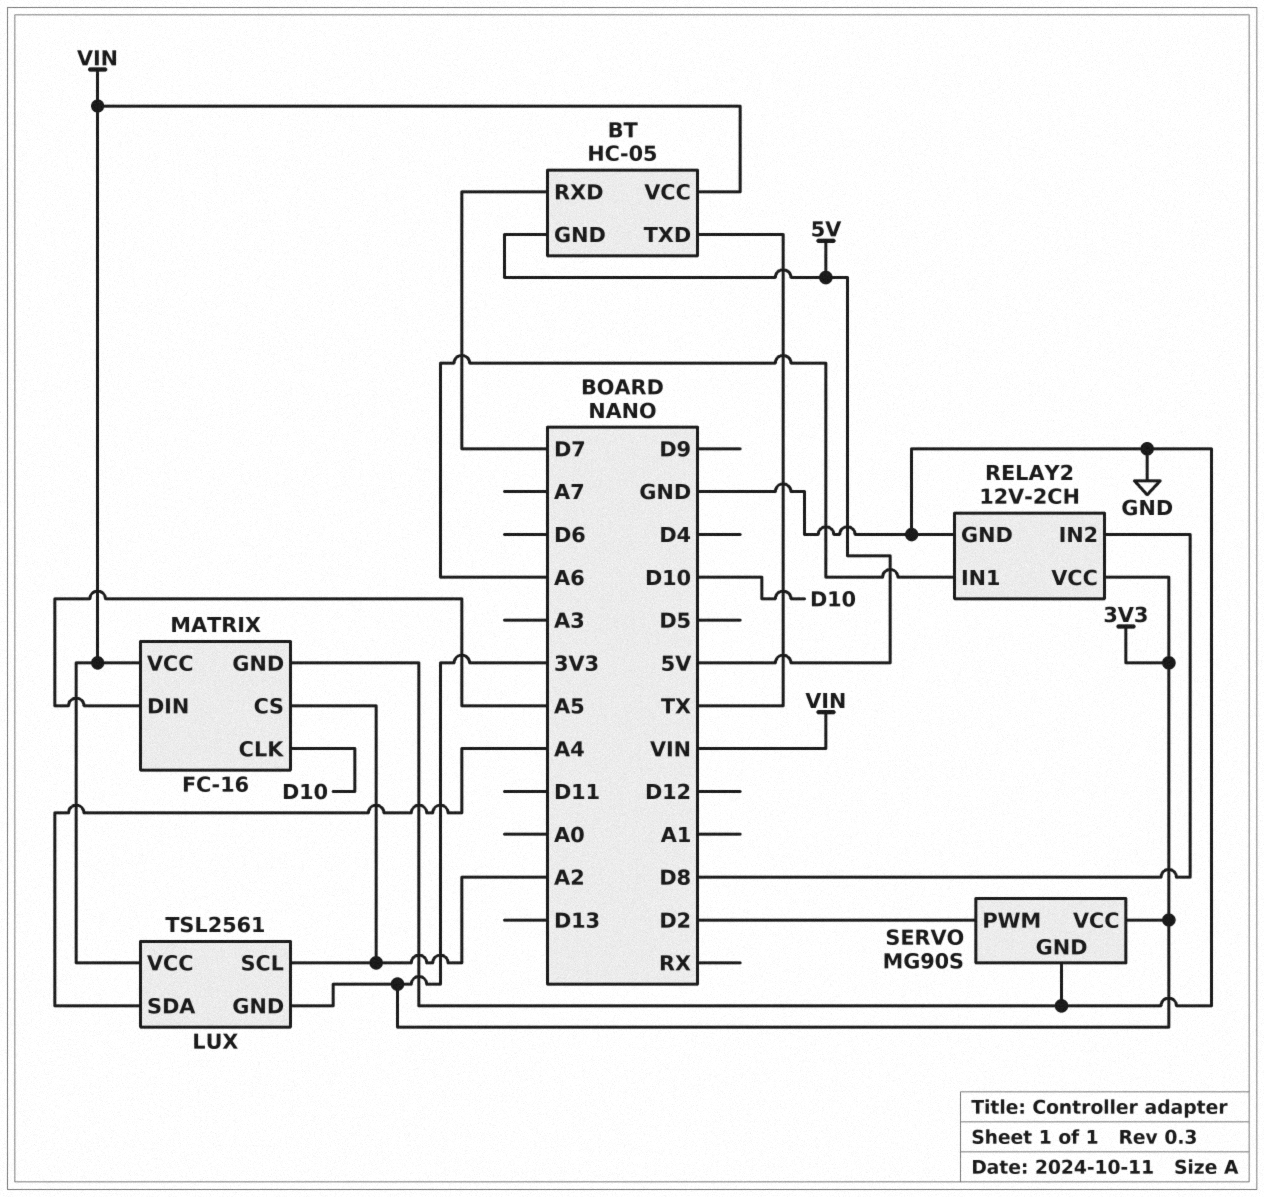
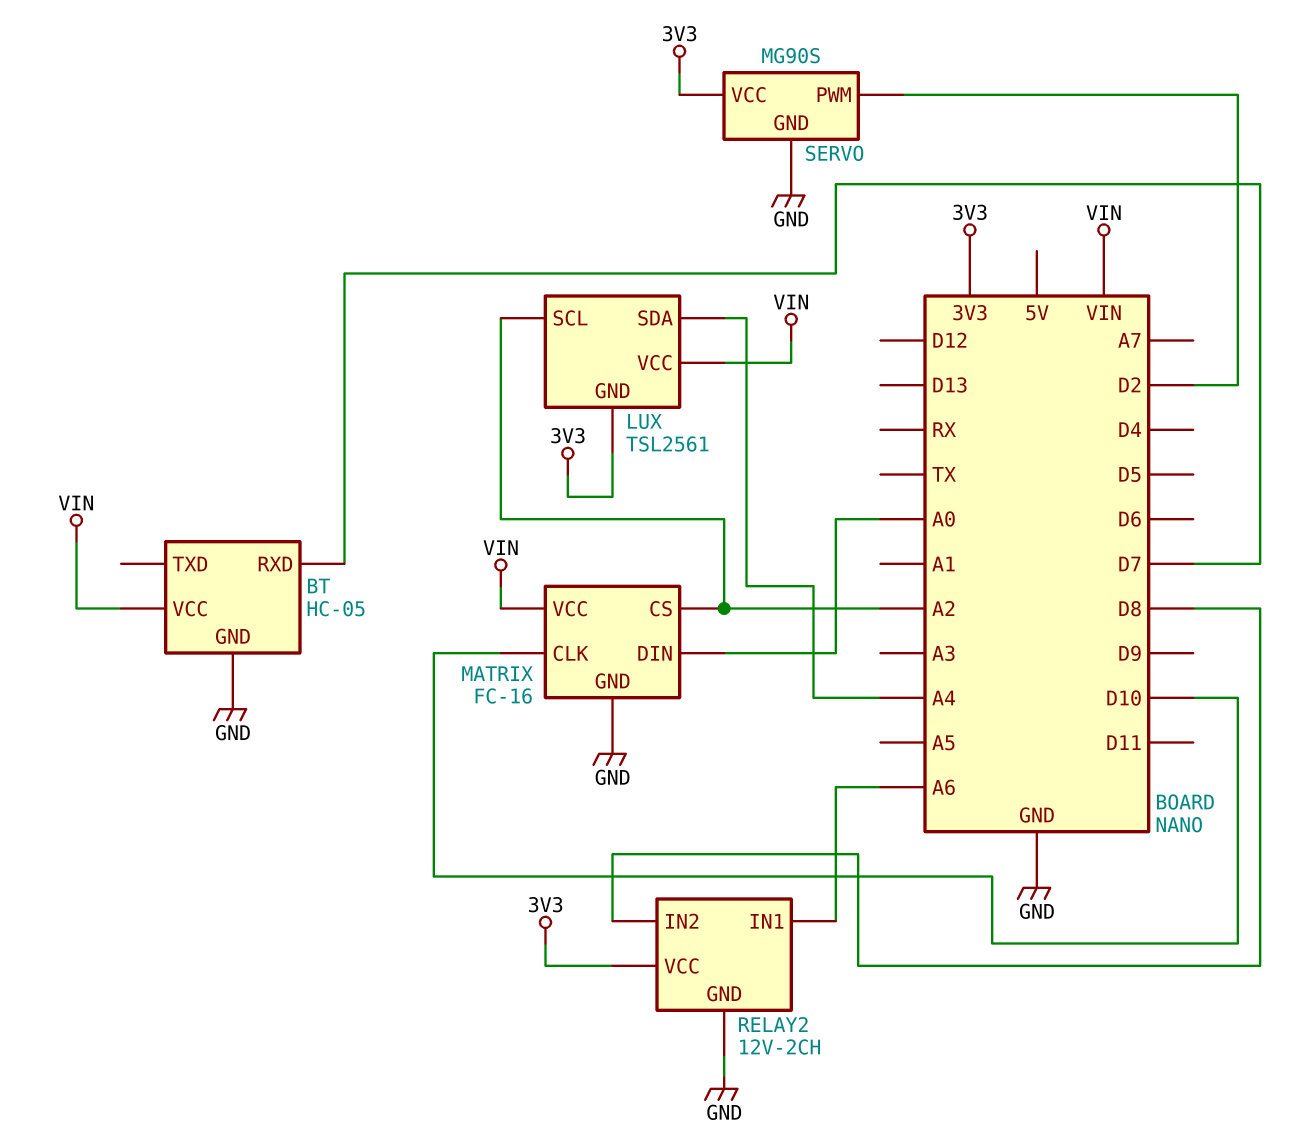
BT pin GND: 5V -> GND
BT pin TXD: TX -> none
MATRIX pin DIN: A5 -> A0

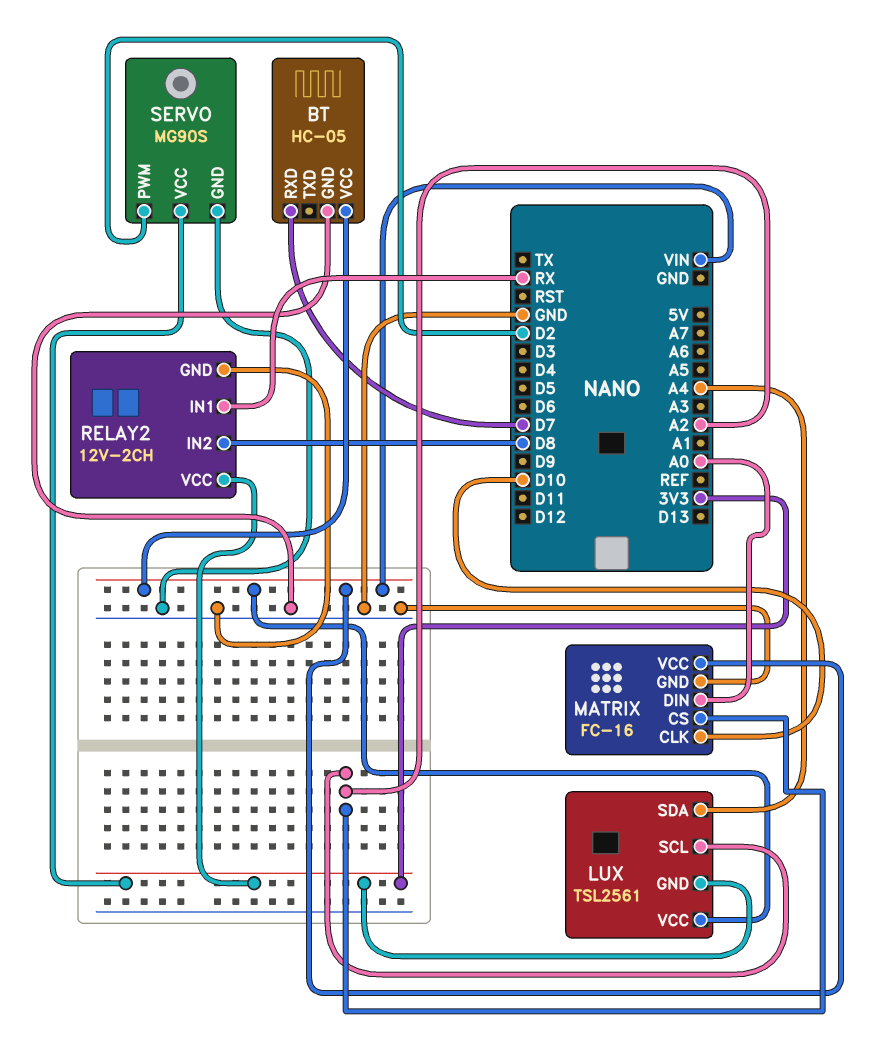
RELAY2 pin IN1: A6 -> RX

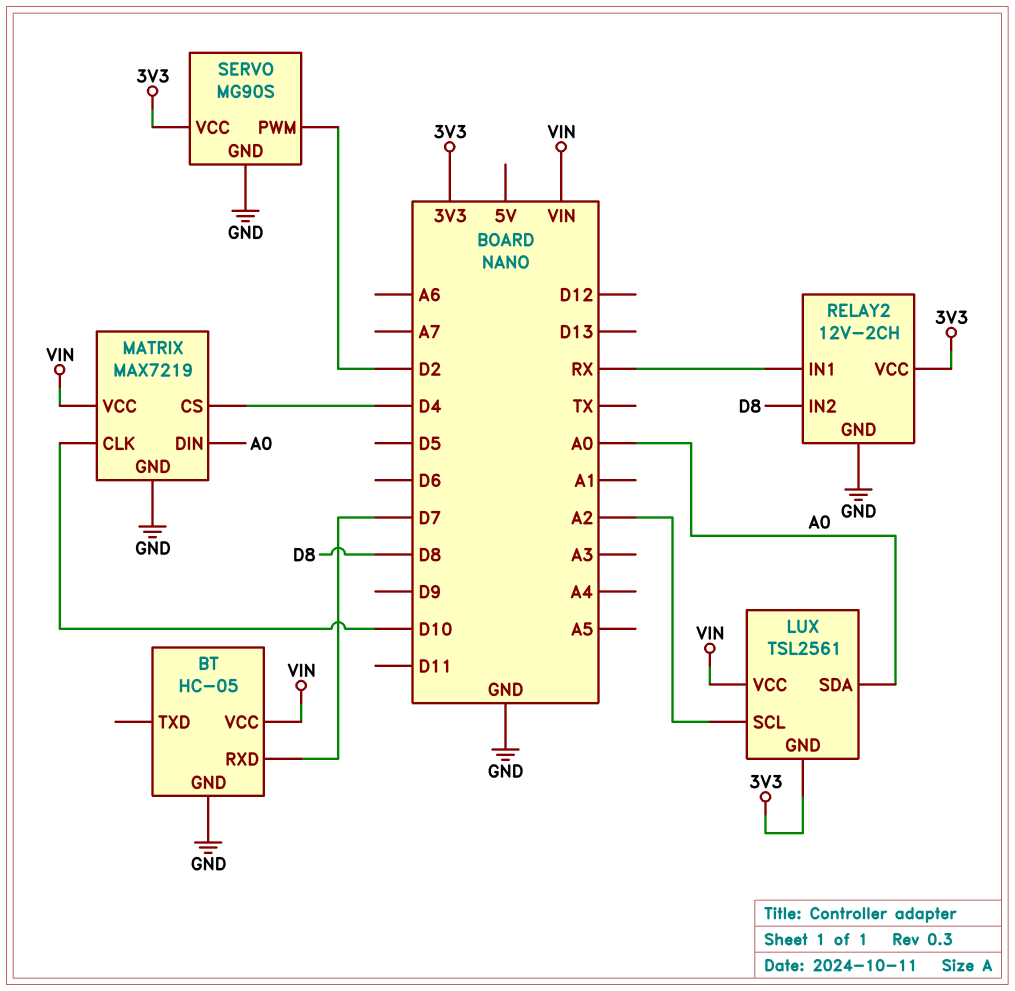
LUX pin SDA: A4 -> A0
MATRIX: FC-16 -> MAX7219
MATRIX pin CS: A2 -> D4

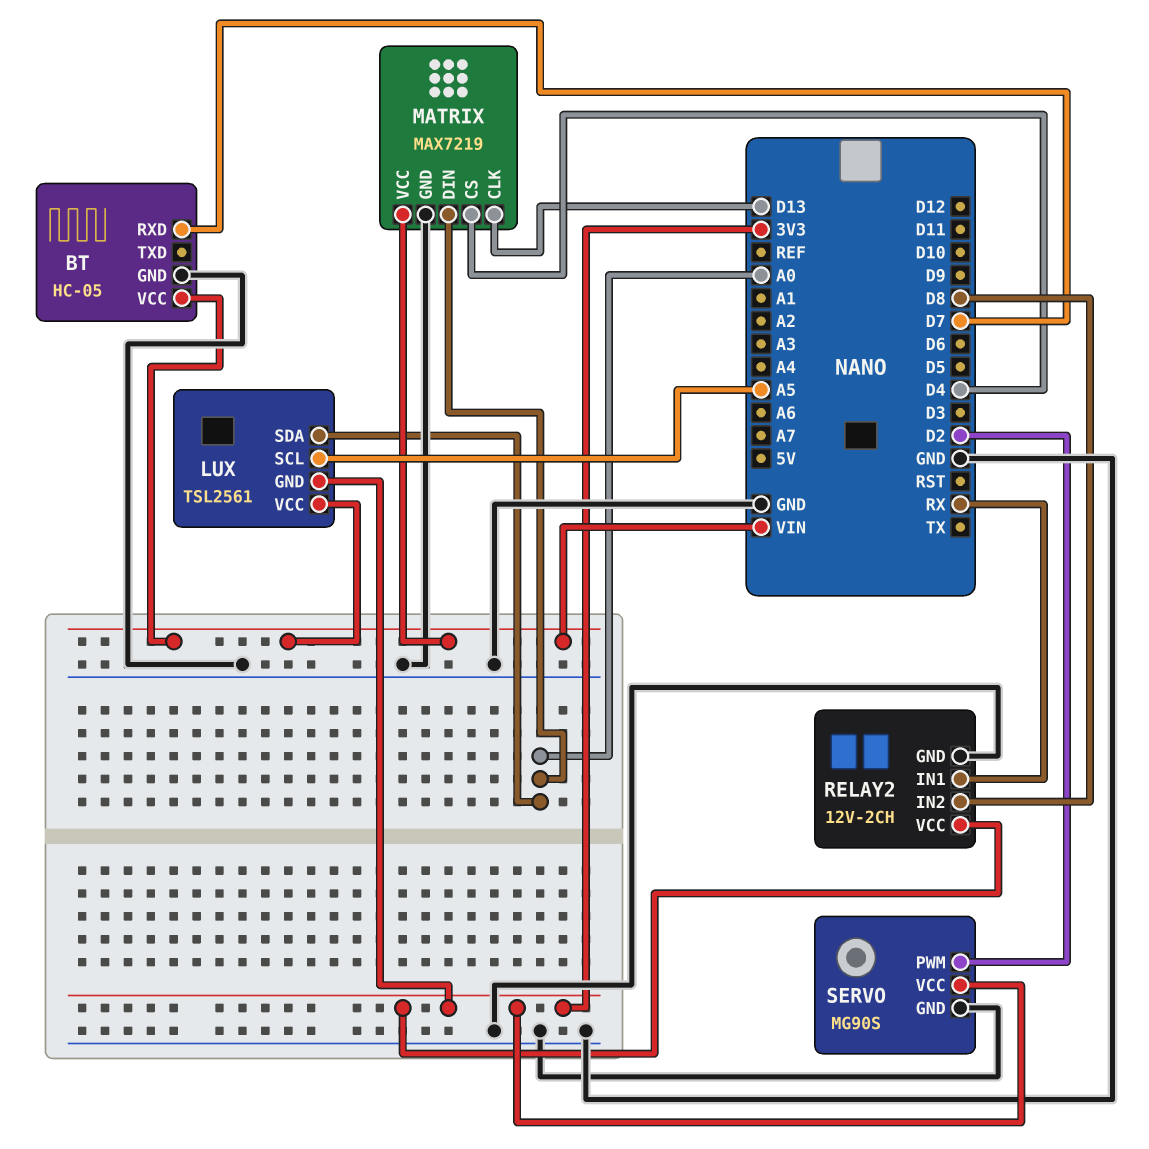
LUX pin SCL: A2 -> A5
MATRIX pin CLK: D10 -> D13

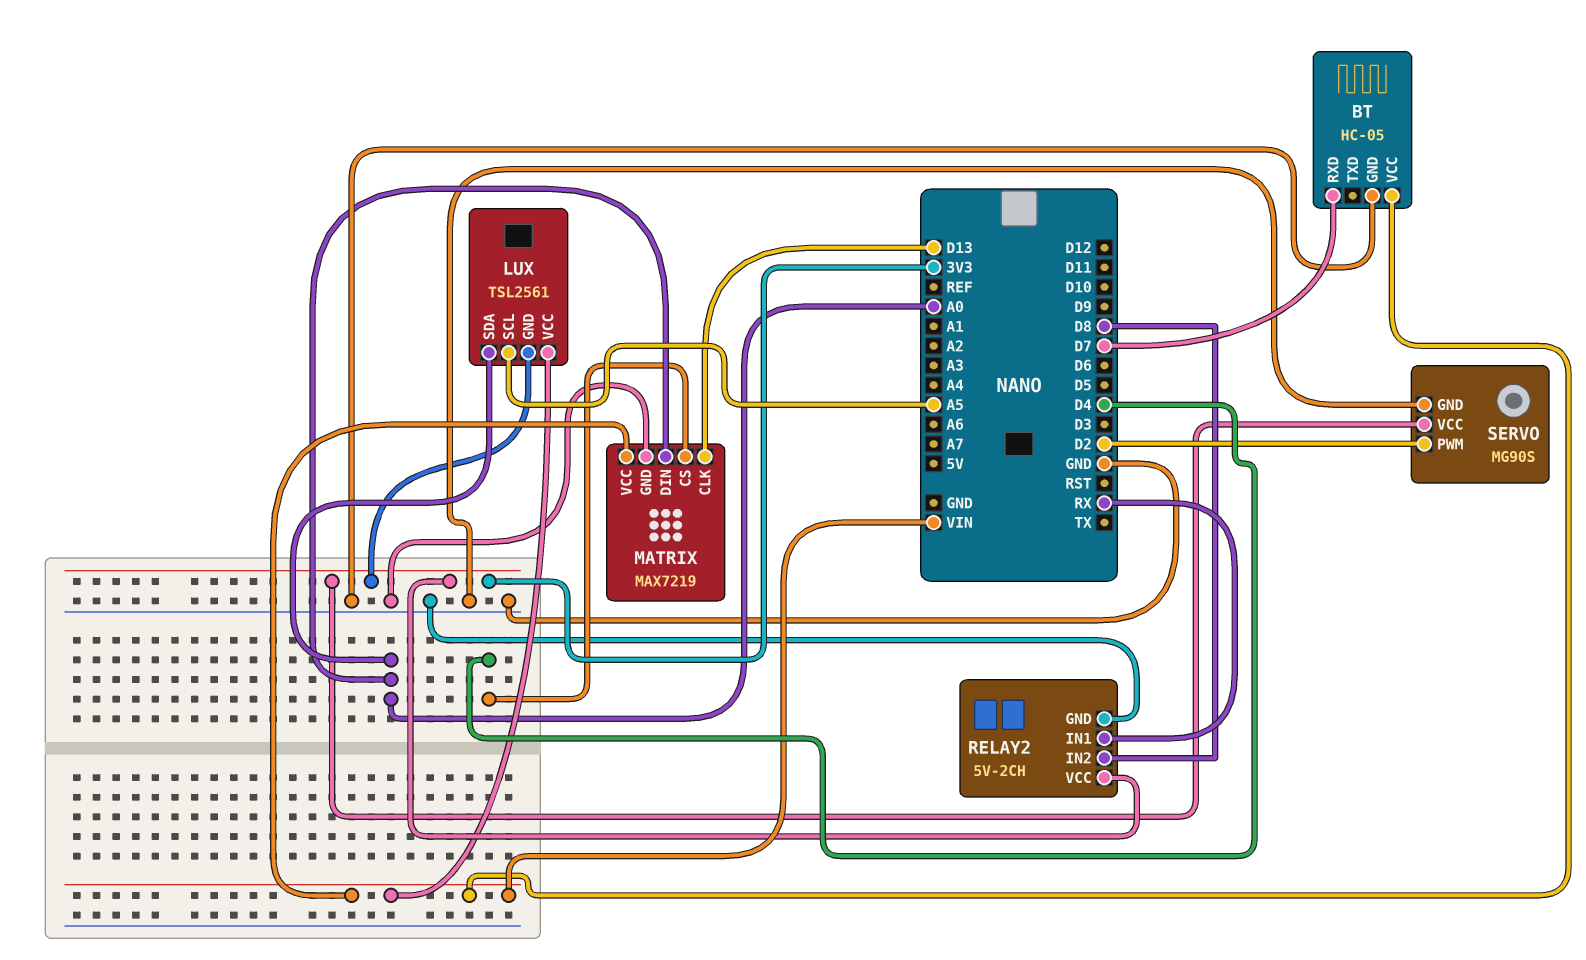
RELAY2: 12V-2CH -> 5V-2CH

